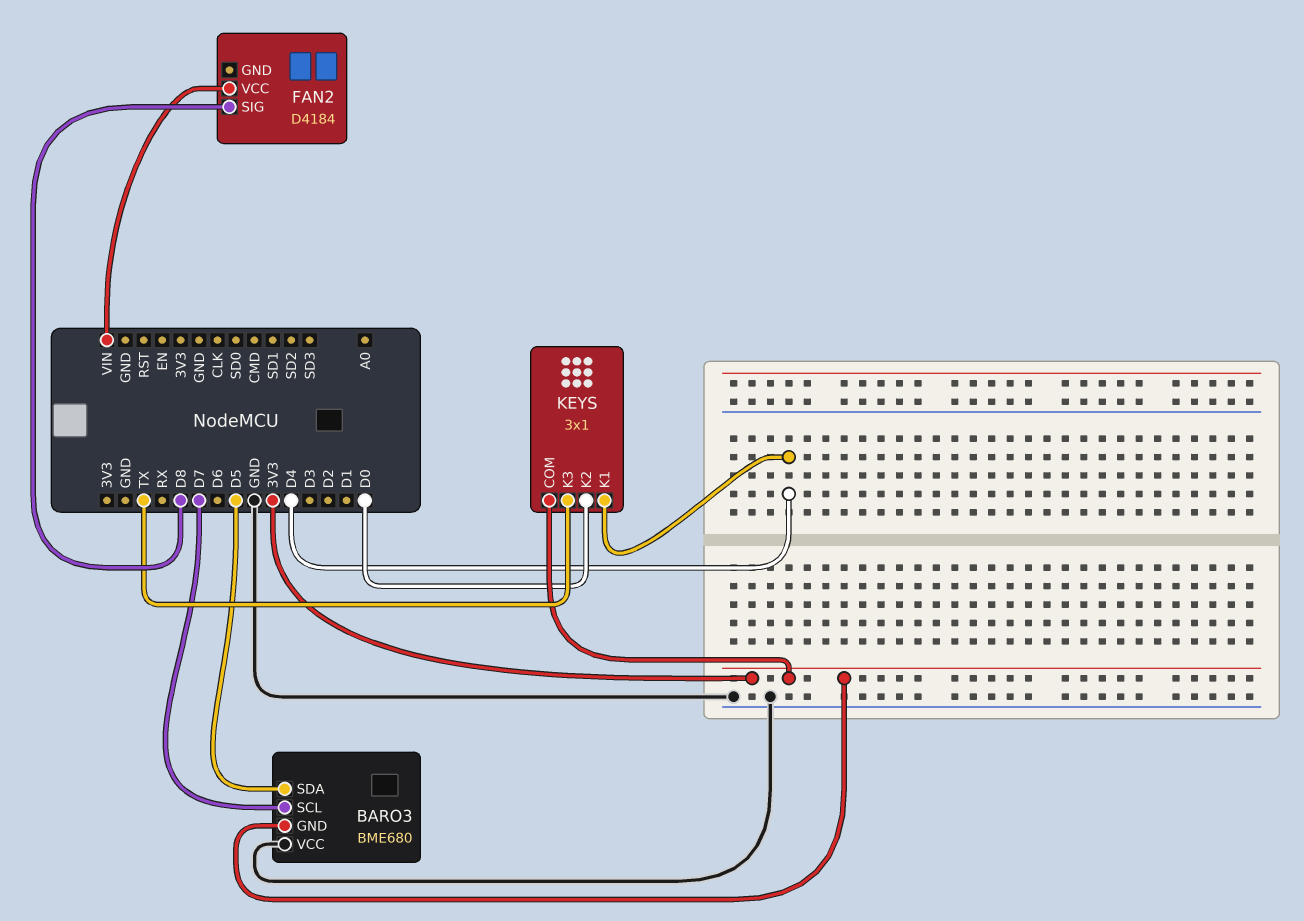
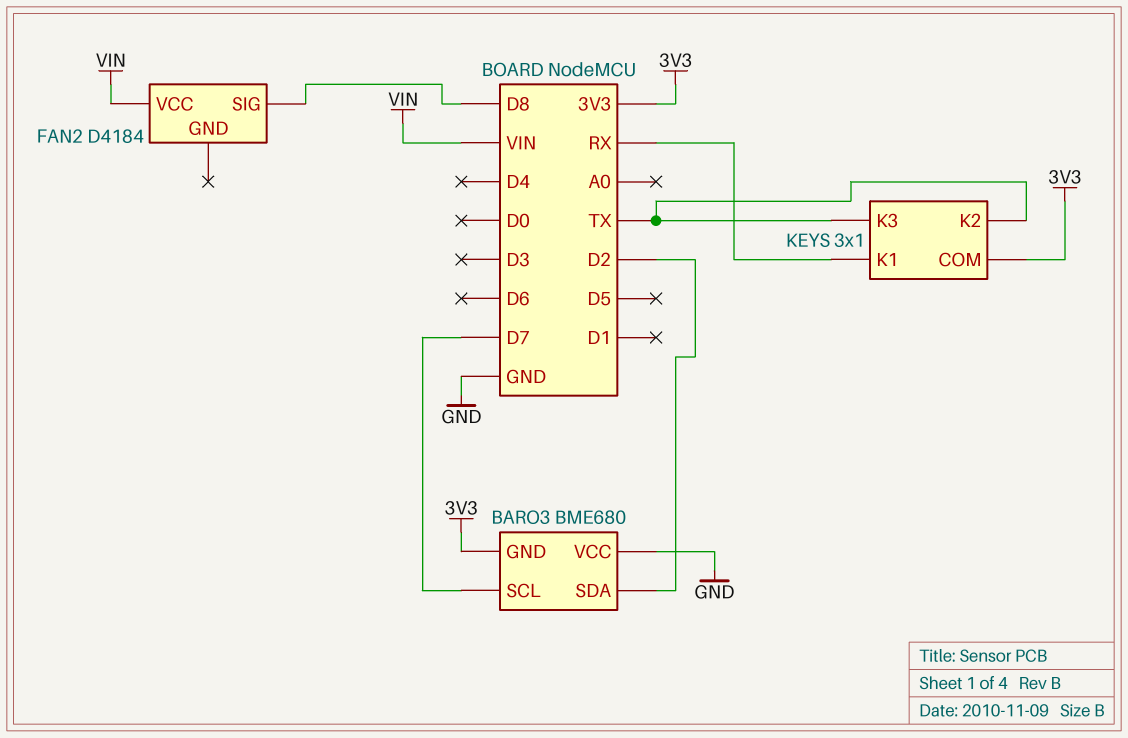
BARO3 pin SDA: D5 -> D2
KEYS pin K1: D4 -> RX
KEYS pin K2: D0 -> TX

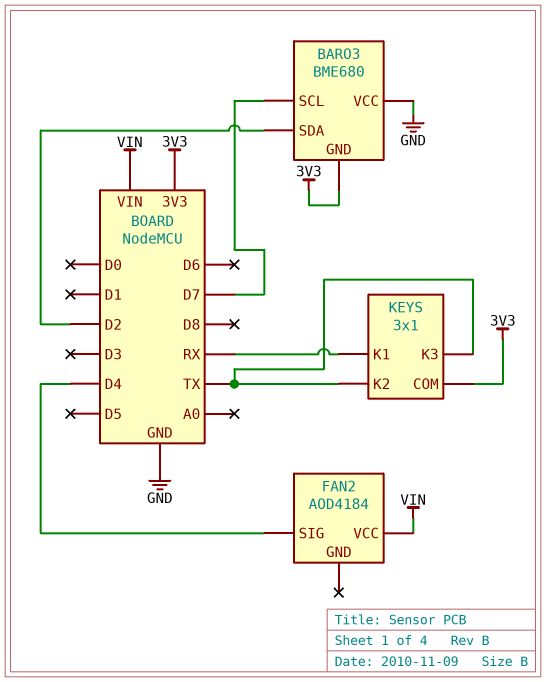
FAN2: D4184 -> AOD4184
FAN2 pin SIG: D8 -> D4

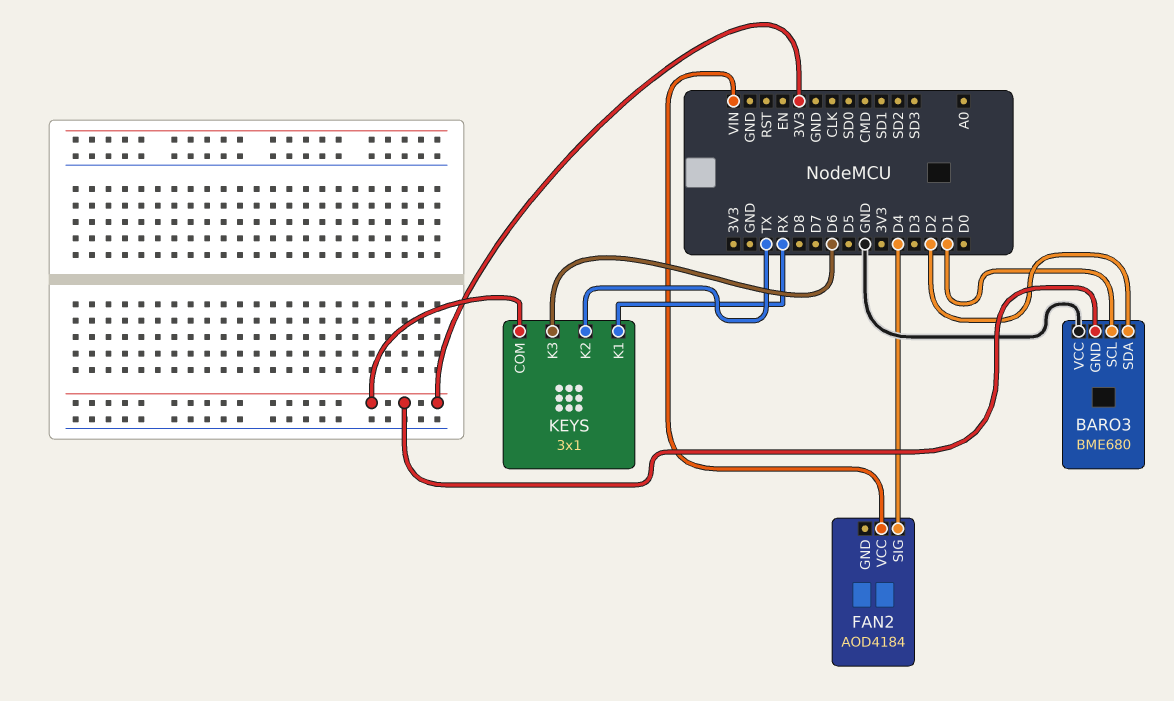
BARO3 pin SCL: D7 -> D1
KEYS pin K3: TX -> D6

